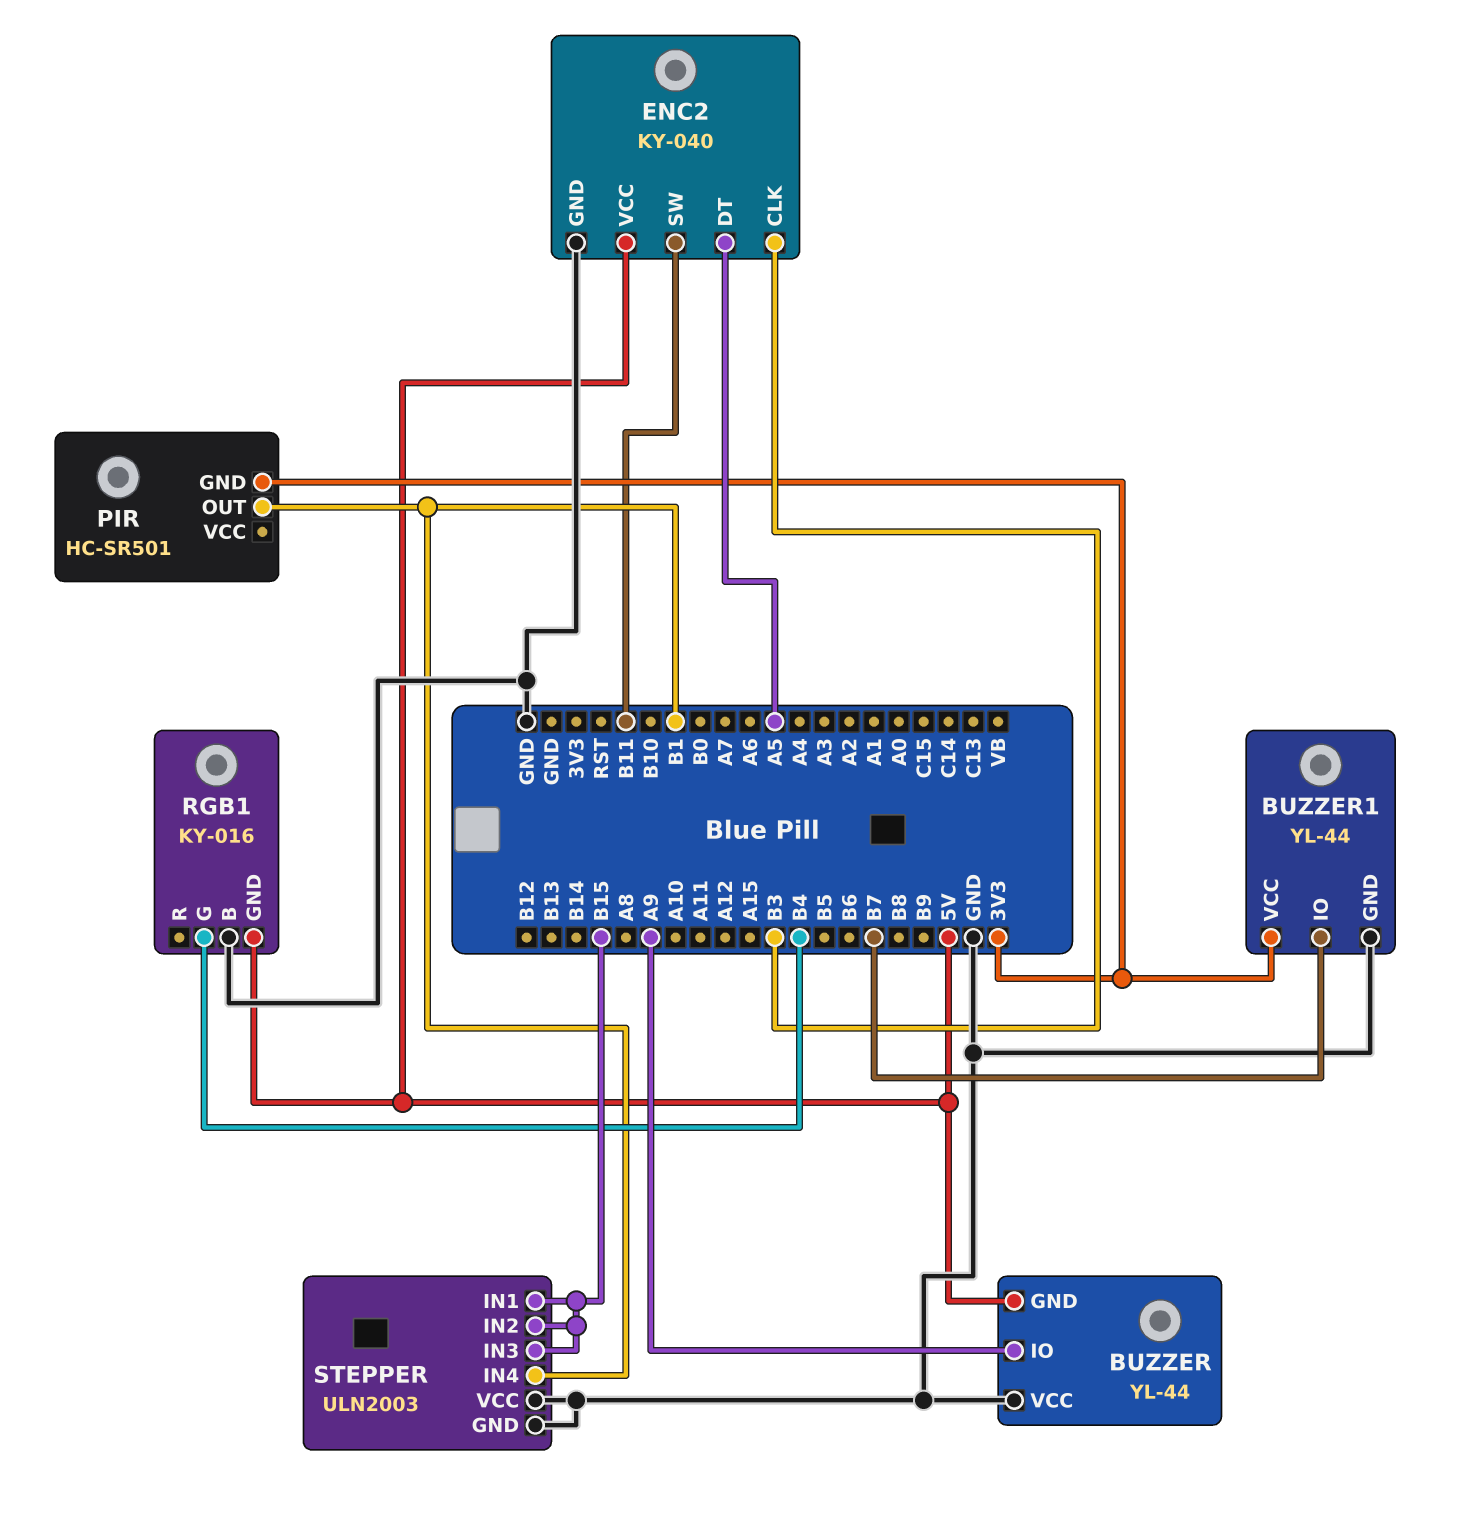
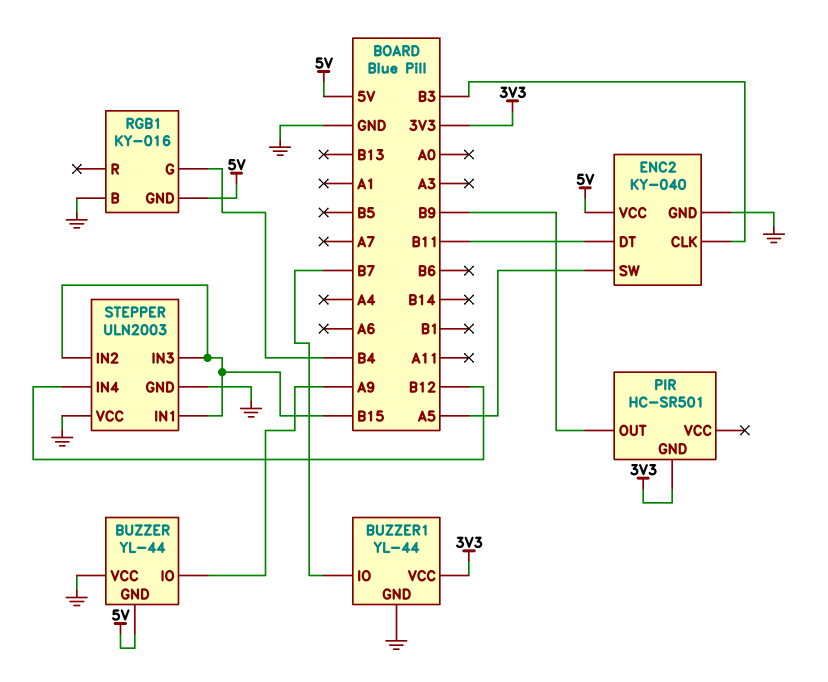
ENC2 pin DT: A5 -> B11
ENC2 pin SW: B11 -> A5
PIR pin OUT: B1 -> B9
STEPPER pin IN4: B1 -> B12

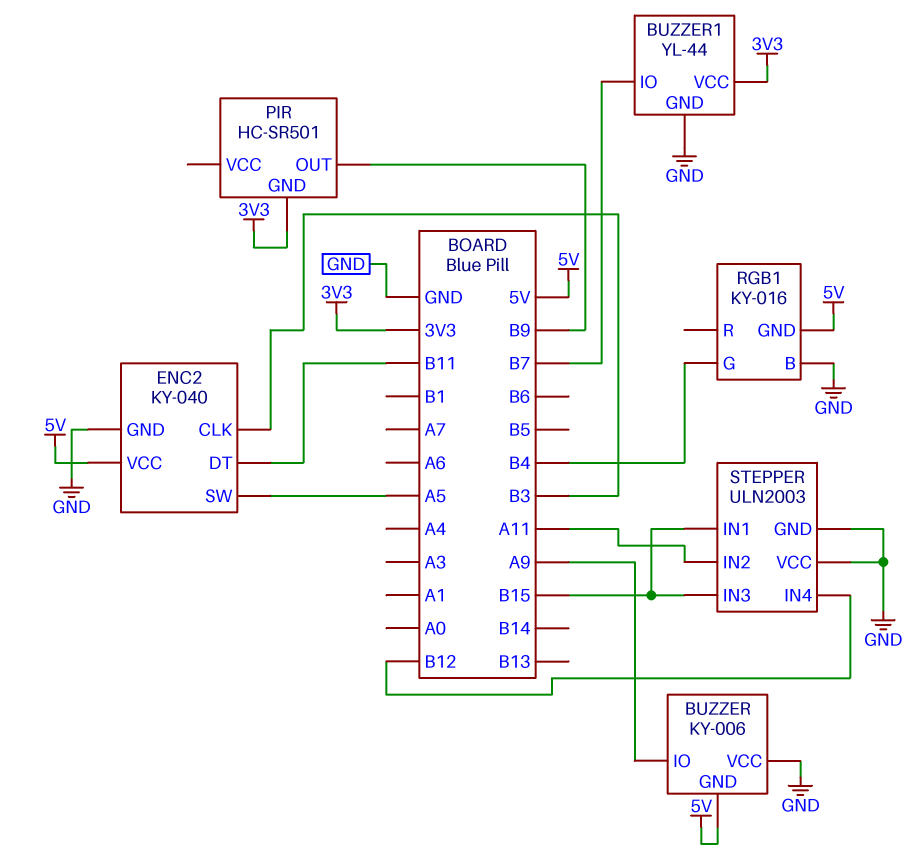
BUZZER: YL-44 -> KY-006
STEPPER pin IN2: B15 -> A11

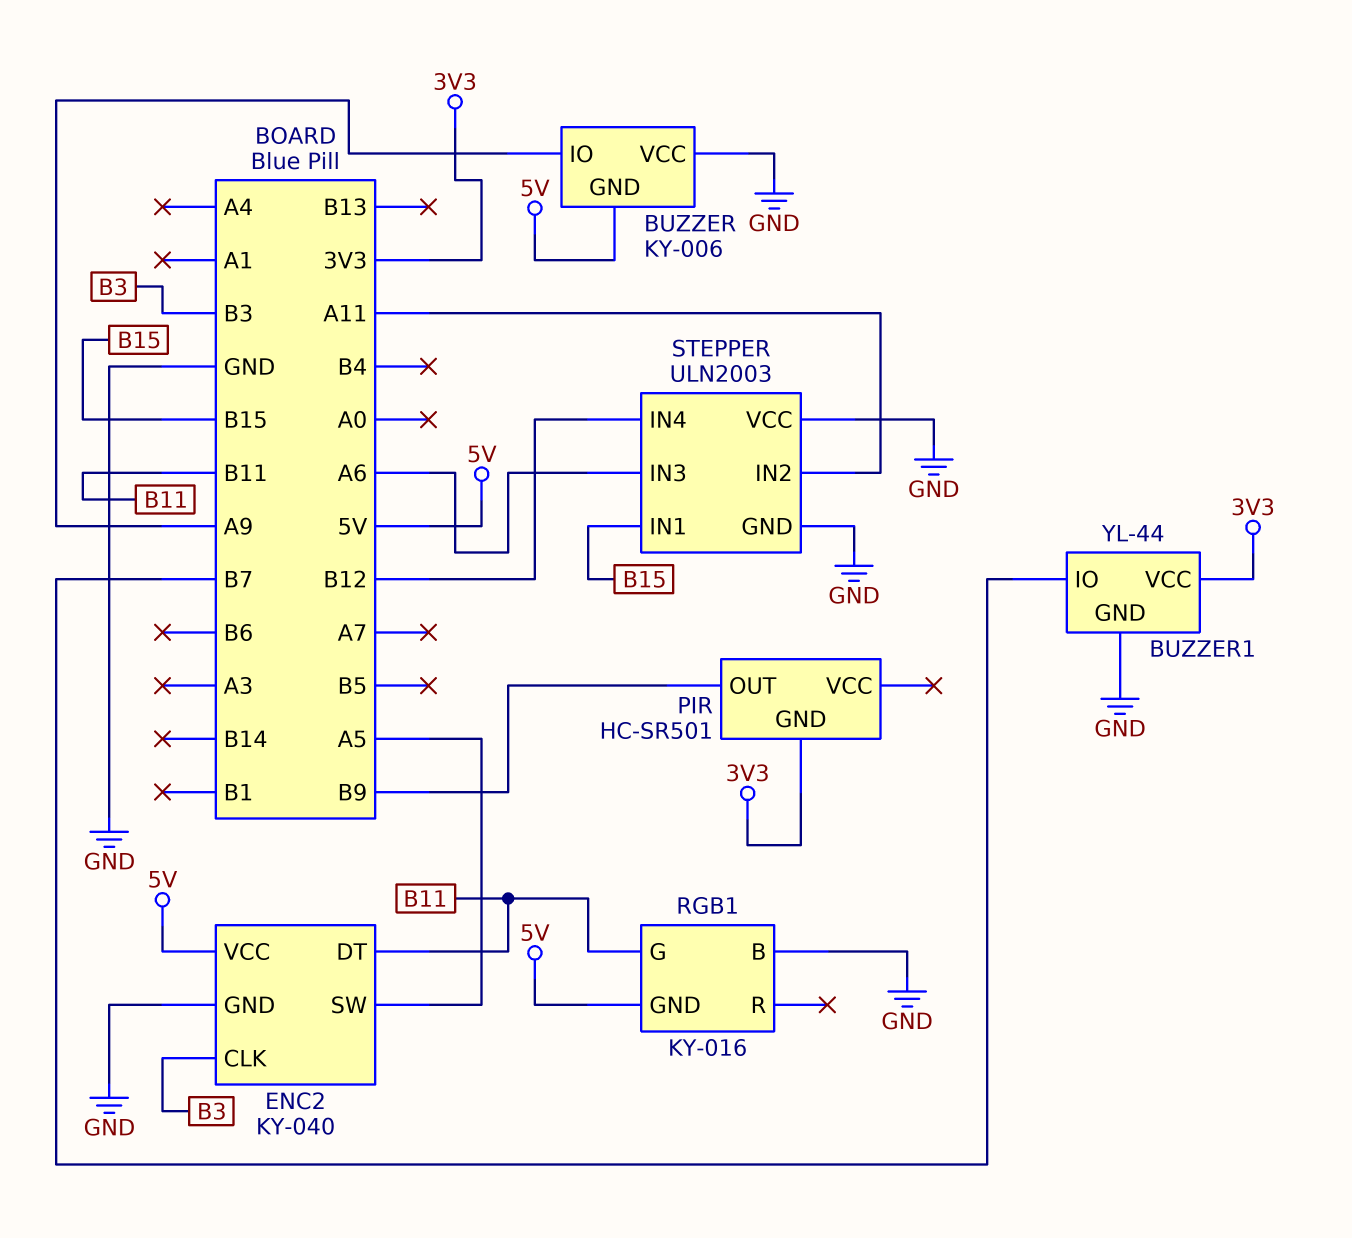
RGB1 pin G: B4 -> B11
STEPPER pin IN3: B15 -> A6

